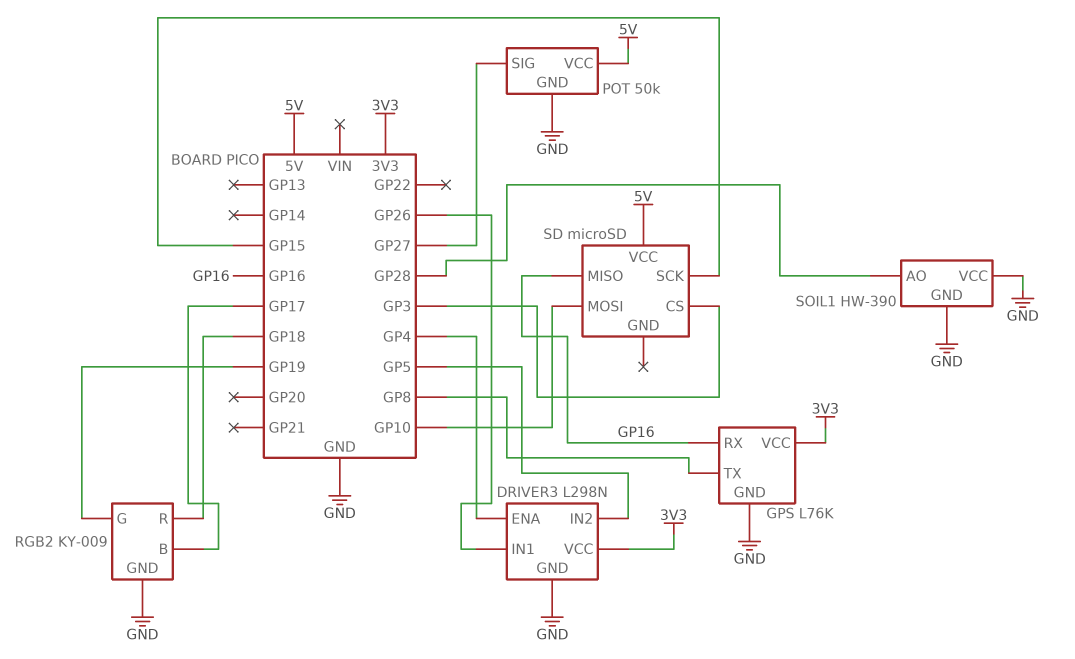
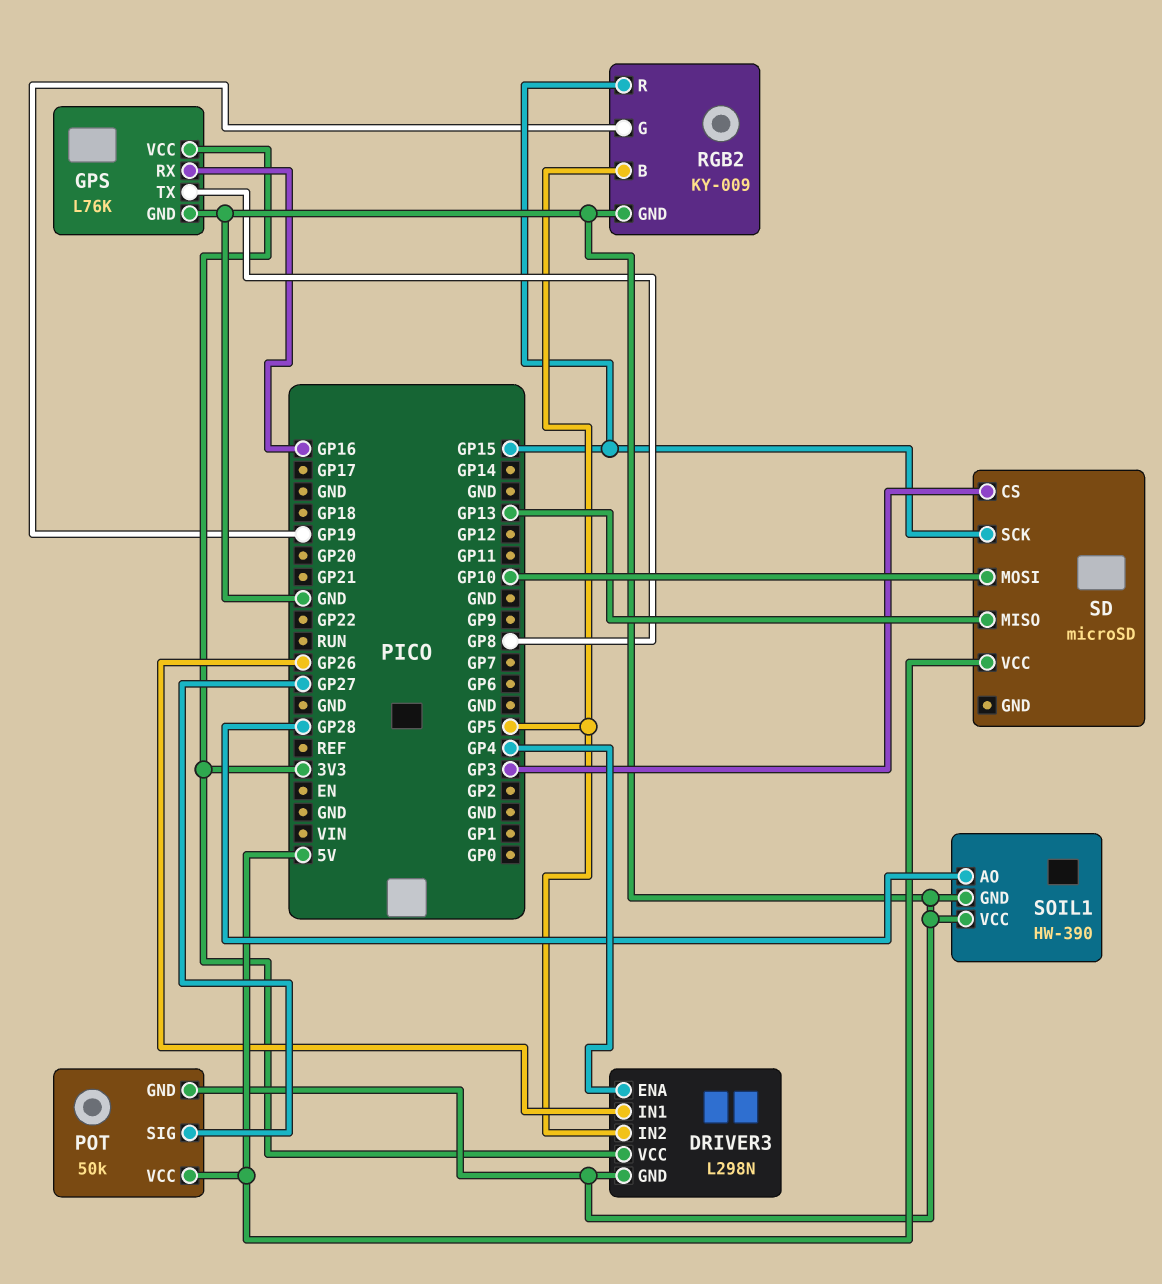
RGB2 pin B: GP17 -> GP5
RGB2 pin R: GP18 -> GP15
SD pin MISO: GP16 -> GP13

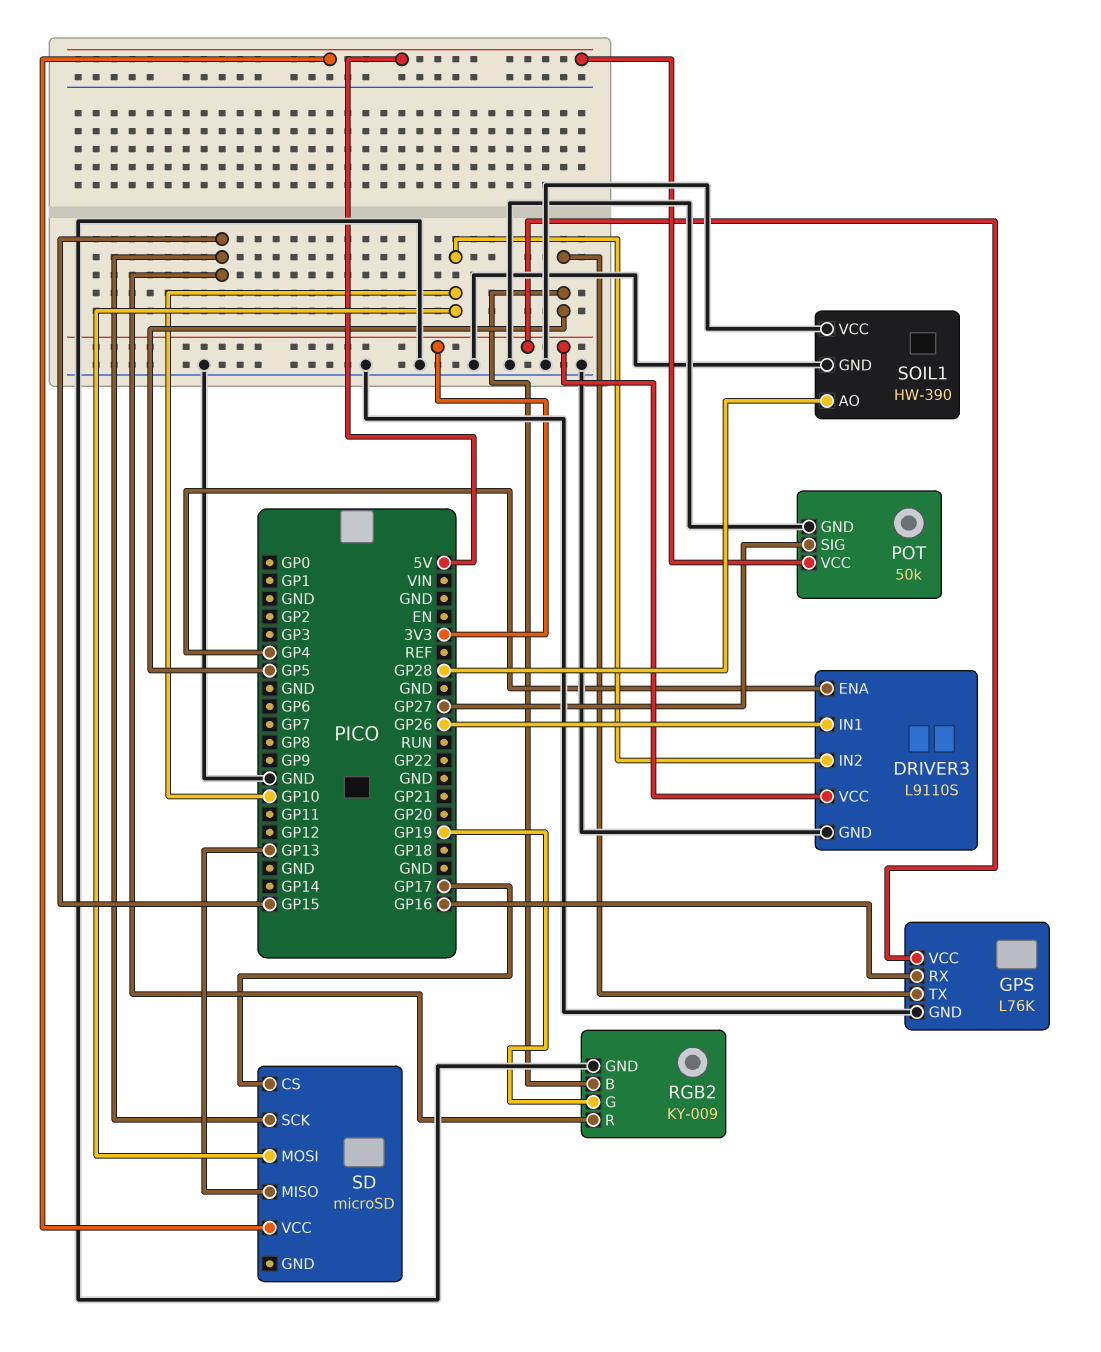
DRIVER3: L298N -> L9110S
DRIVER3 pin IN2: GP5 -> GP10
GPS pin TX: GP8 -> GP5
SD pin CS: GP3 -> GP17

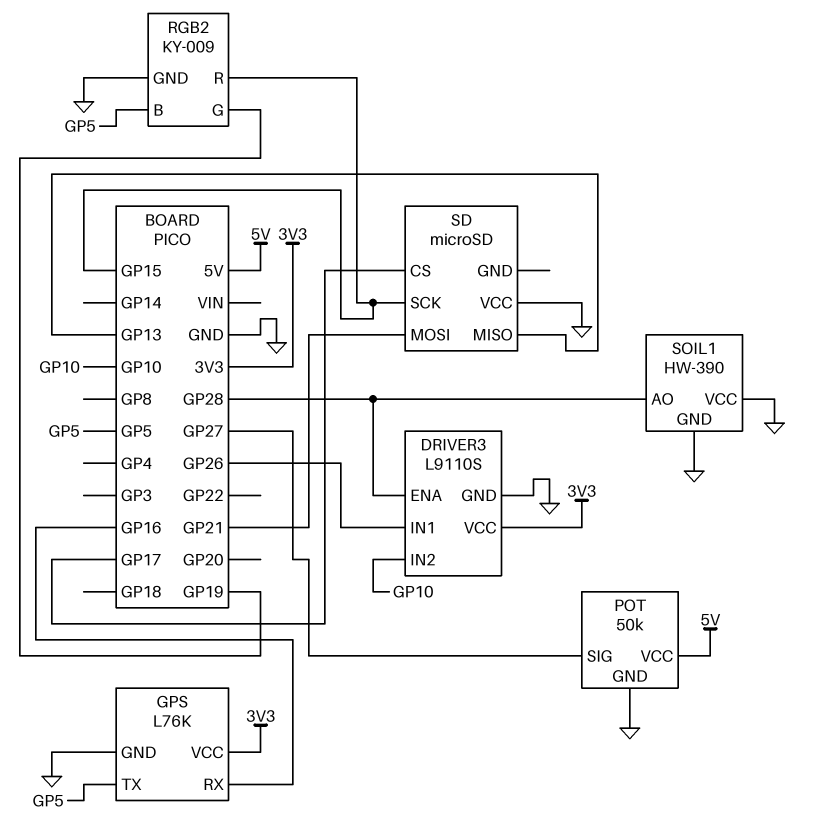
DRIVER3 pin ENA: GP4 -> GP28
SD pin MOSI: GP10 -> GP21
SD pin VCC: 5V -> GND

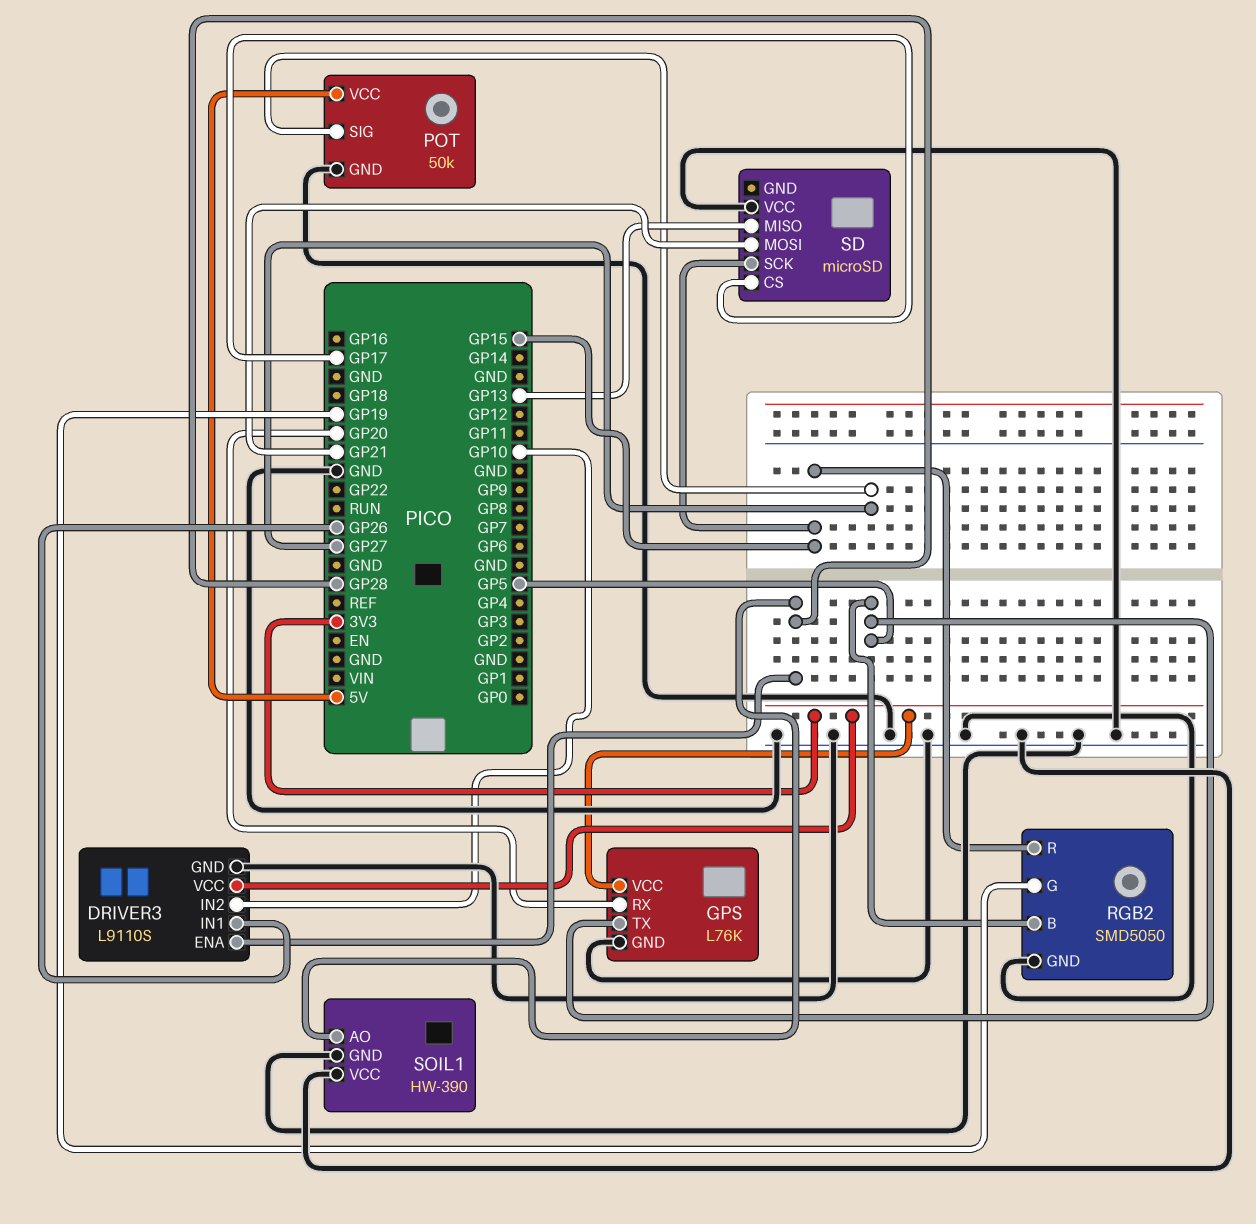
GPS pin RX: GP16 -> GP20
RGB2: KY-009 -> SMD5050

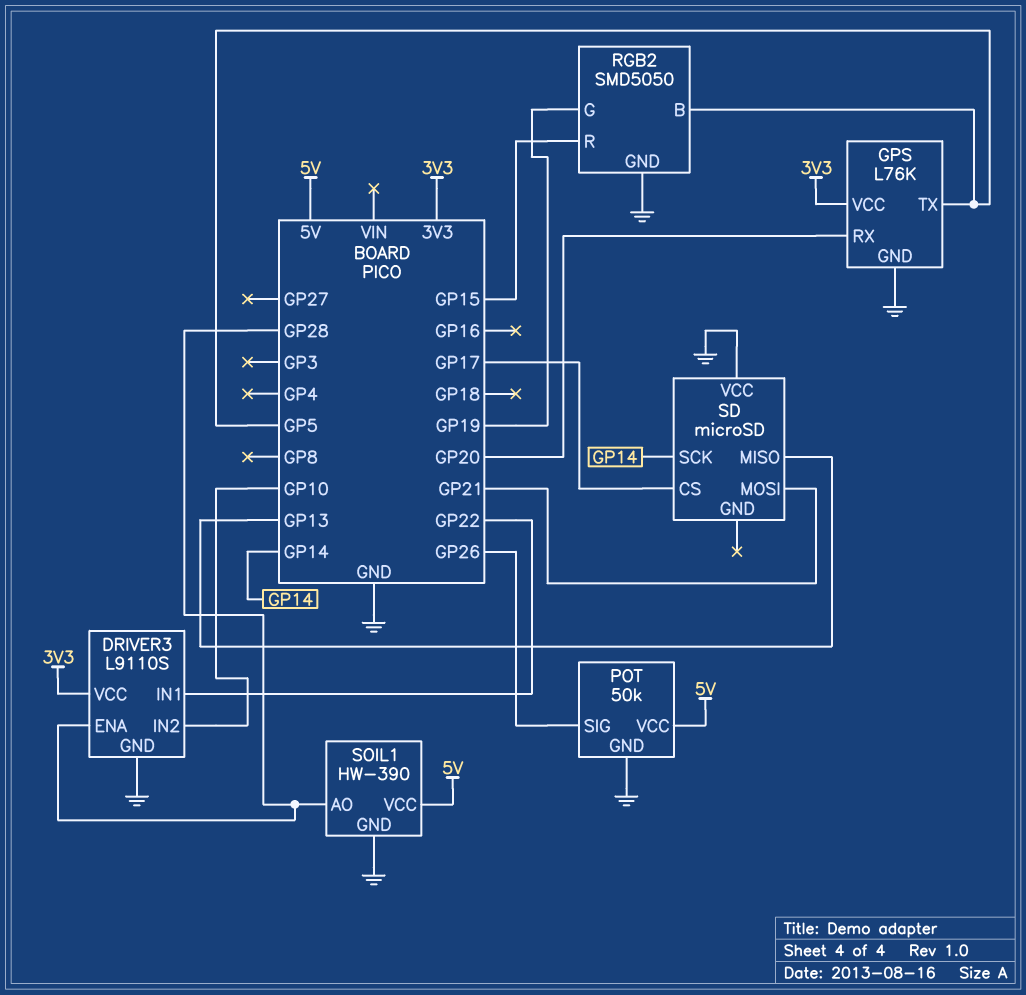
DRIVER3 pin IN1: GP26 -> GP22
POT pin SIG: GP27 -> GP26
SD pin SCK: GP15 -> GP14
SOIL1 pin VCC: GND -> 5V

